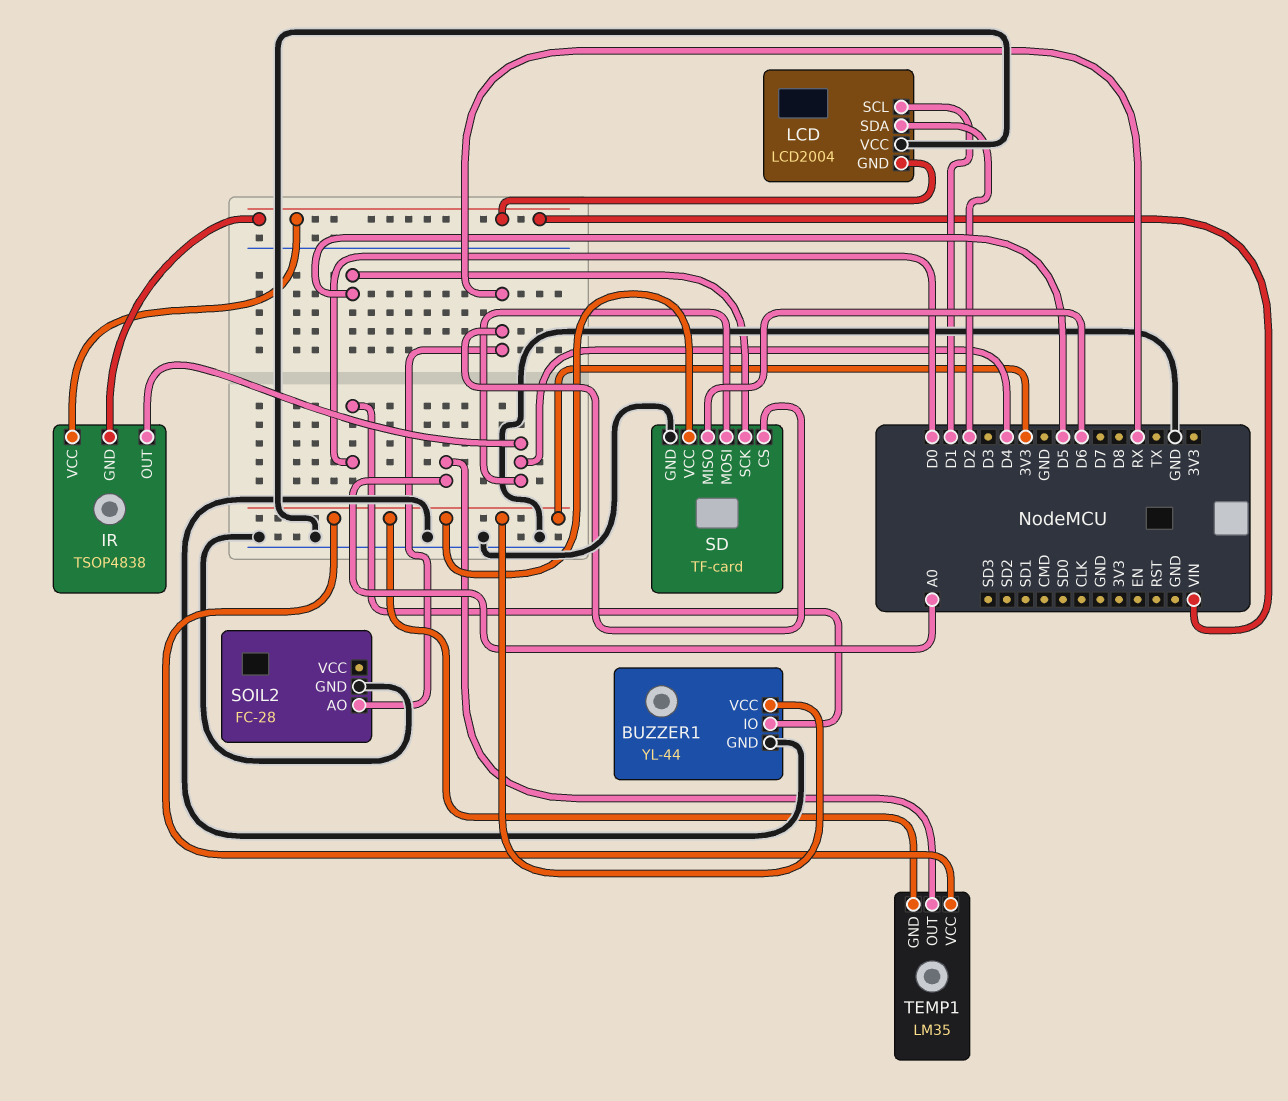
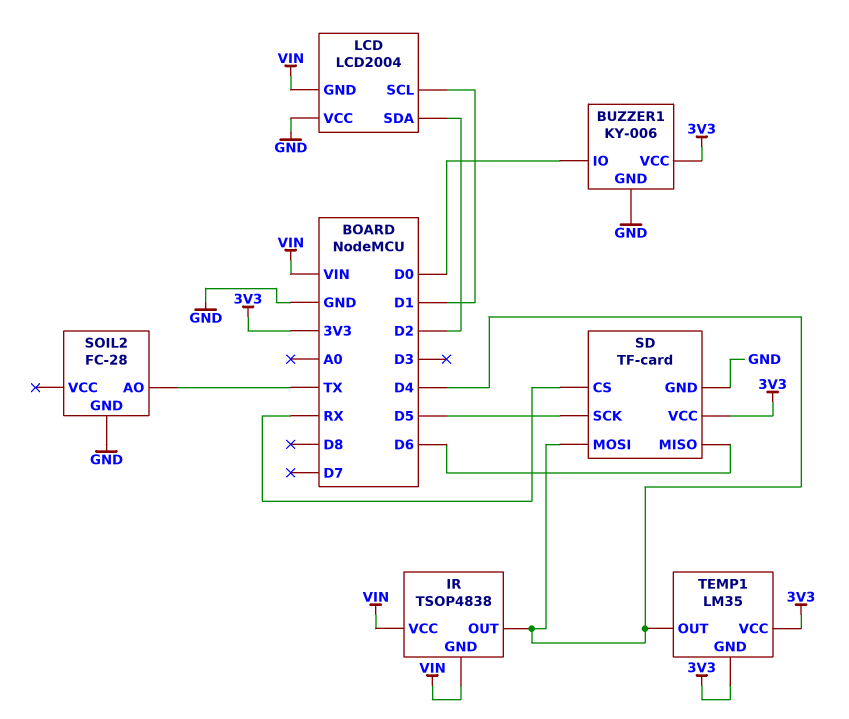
BUZZER1: YL-44 -> KY-006
SOIL2 pin AO: RX -> TX
TEMP1 pin OUT: A0 -> D4

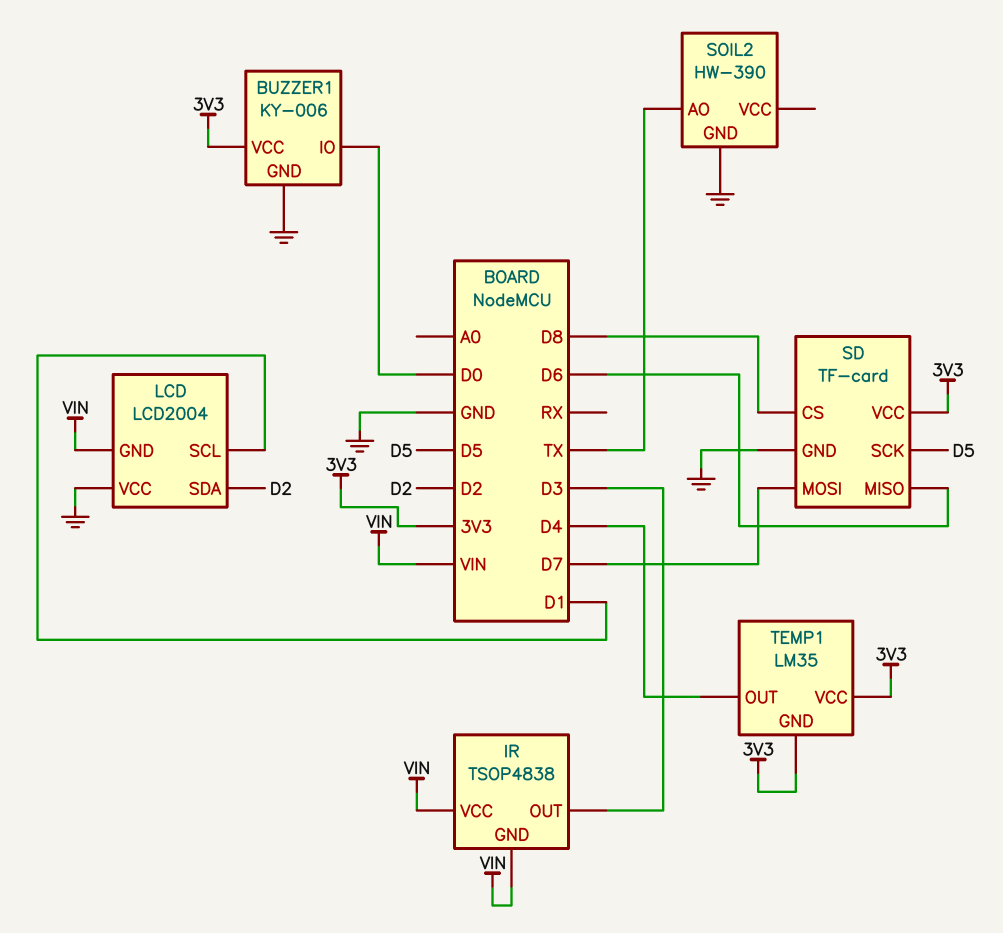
IR pin OUT: D4 -> D3
SD pin CS: RX -> D8
SD pin MOSI: D4 -> D7
SOIL2: FC-28 -> HW-390

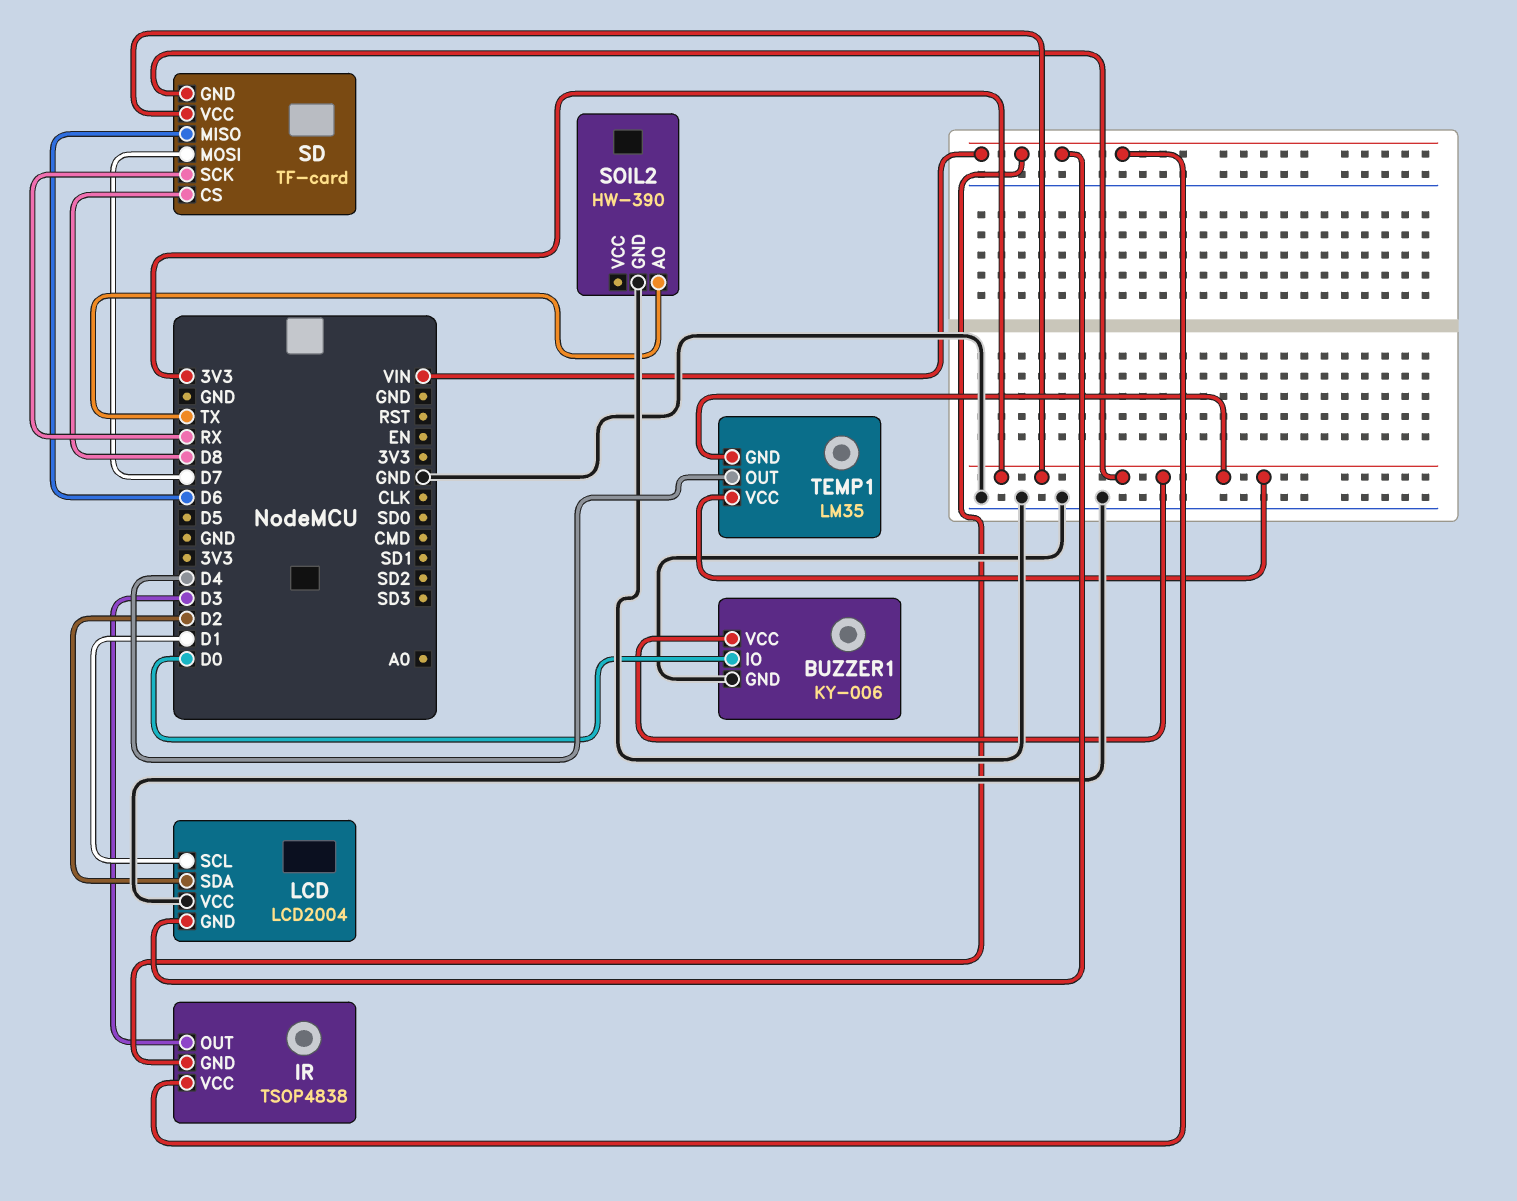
SD pin GND: GND -> 3V3
SD pin SCK: D5 -> RX

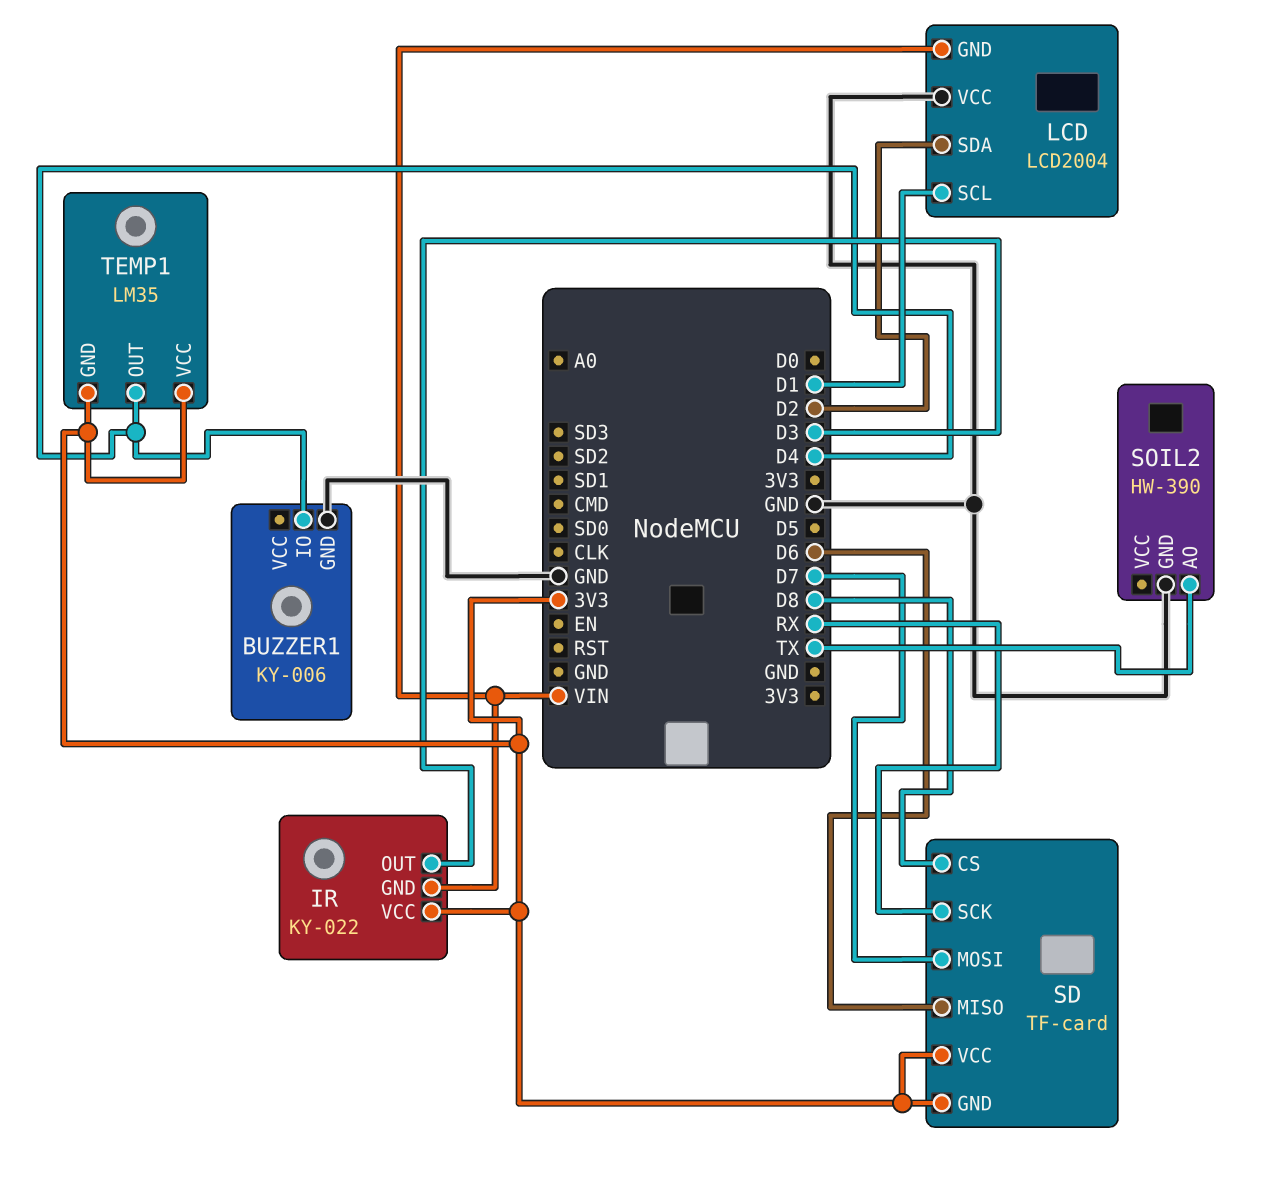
BUZZER1 pin IO: D0 -> D4
BUZZER1 pin VCC: 3V3 -> none
IR: TSOP4838 -> KY-022
IR pin VCC: VIN -> 3V3

